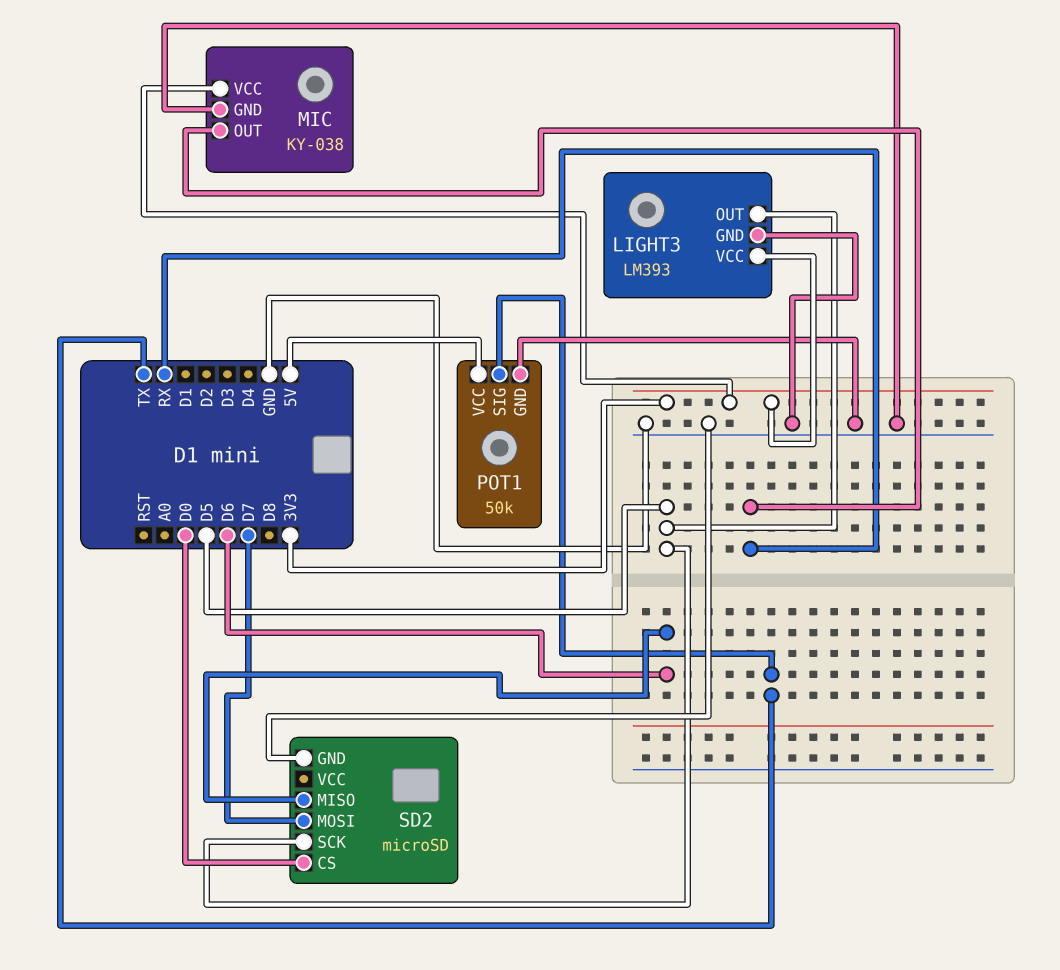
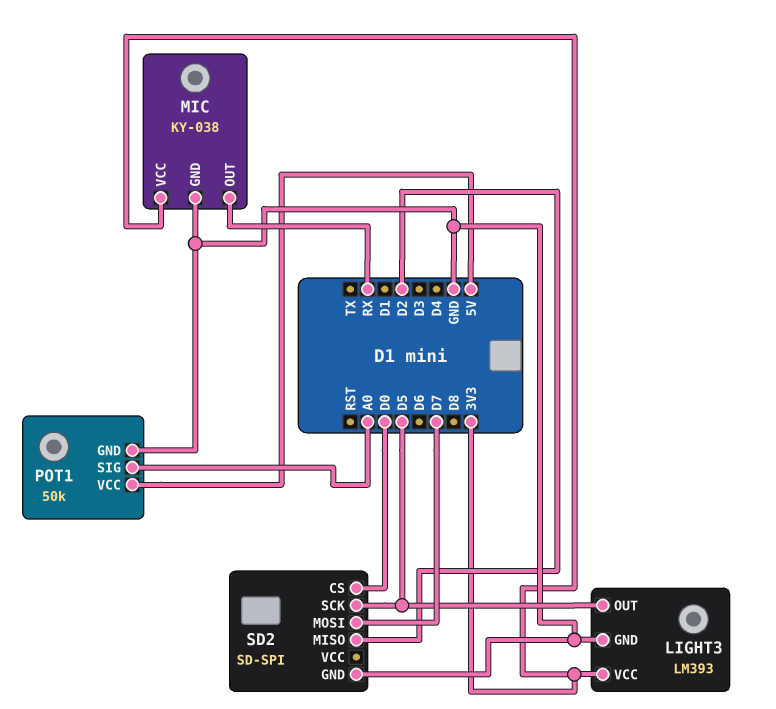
POT1 pin SIG: TX -> A0
SD2: microSD -> SD-SPI
SD2 pin MISO: D6 -> D2

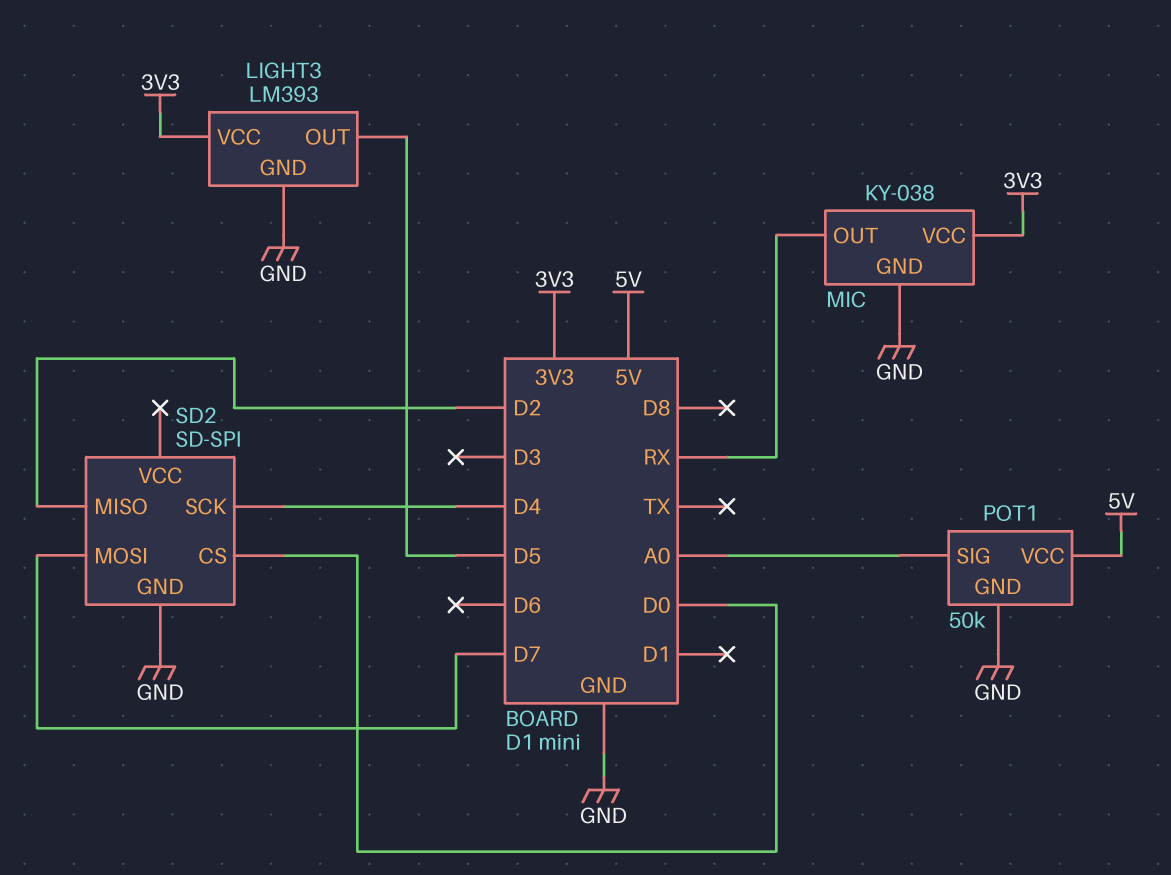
SD2 pin SCK: D5 -> D4

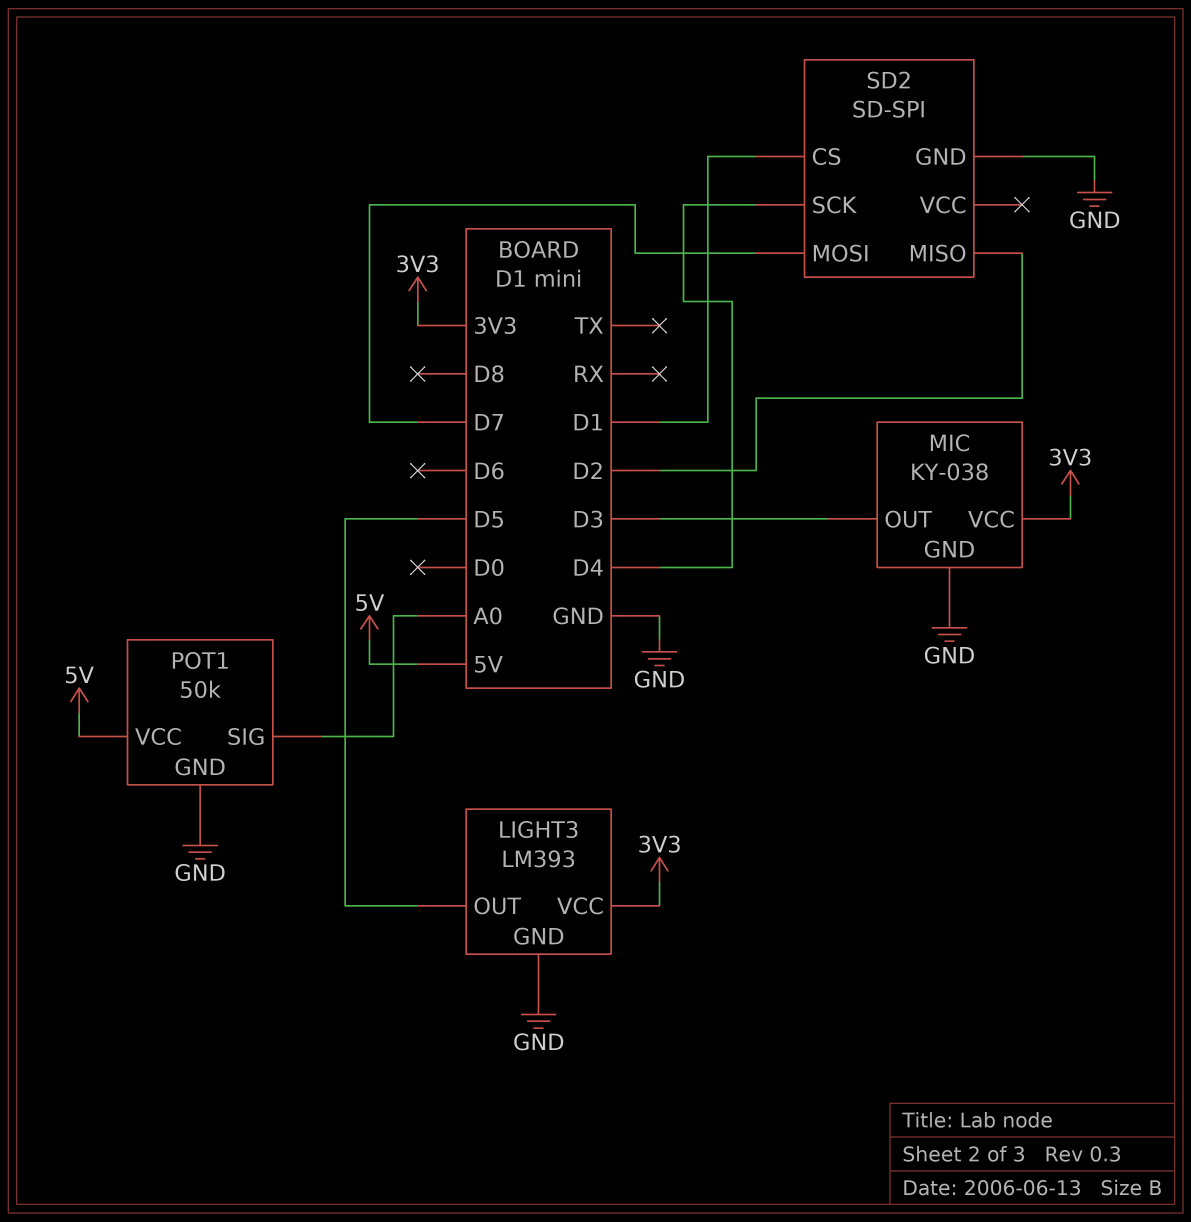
MIC pin OUT: RX -> D3
SD2 pin CS: D0 -> D1

